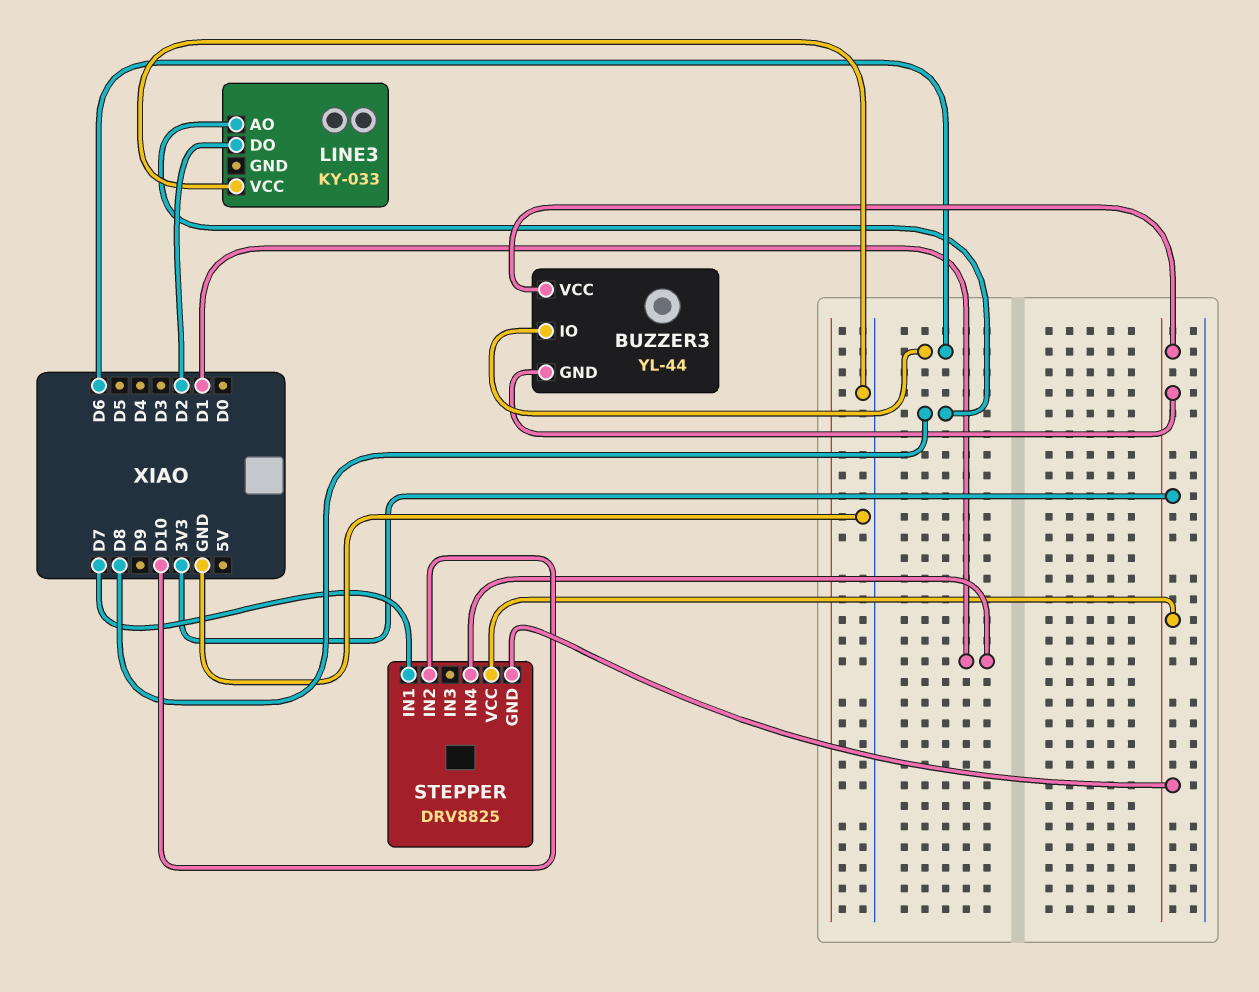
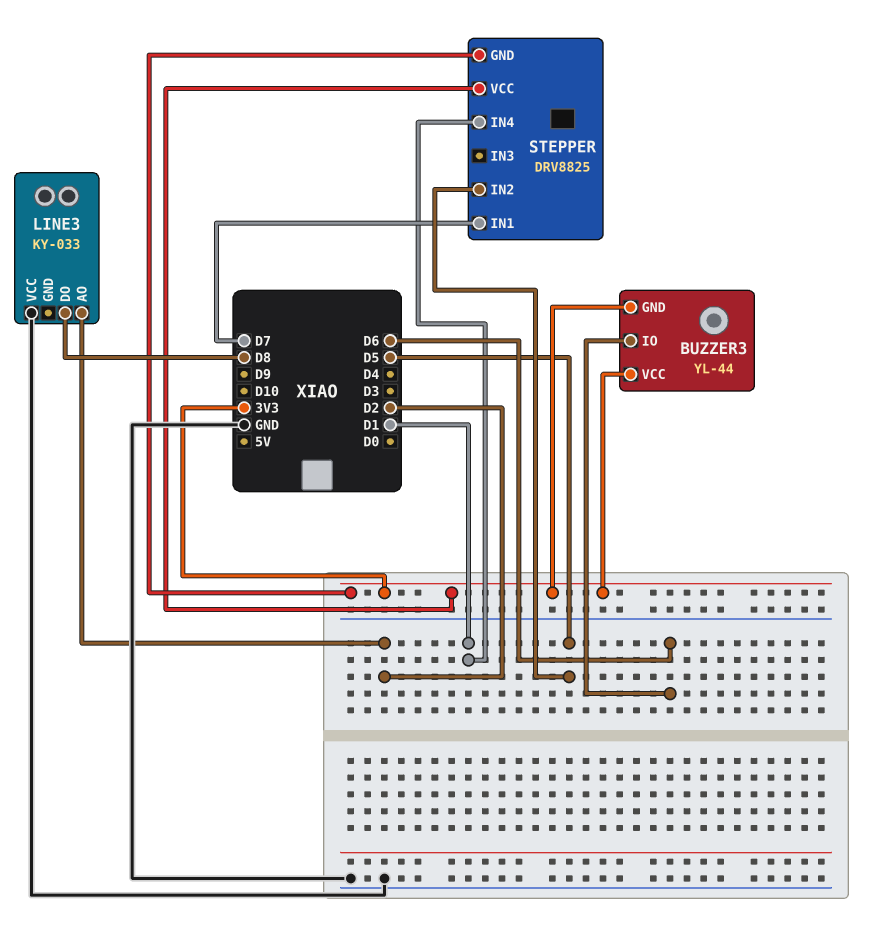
LINE3 pin AO: D8 -> D2
LINE3 pin DO: D2 -> D8
STEPPER pin IN2: D10 -> D5

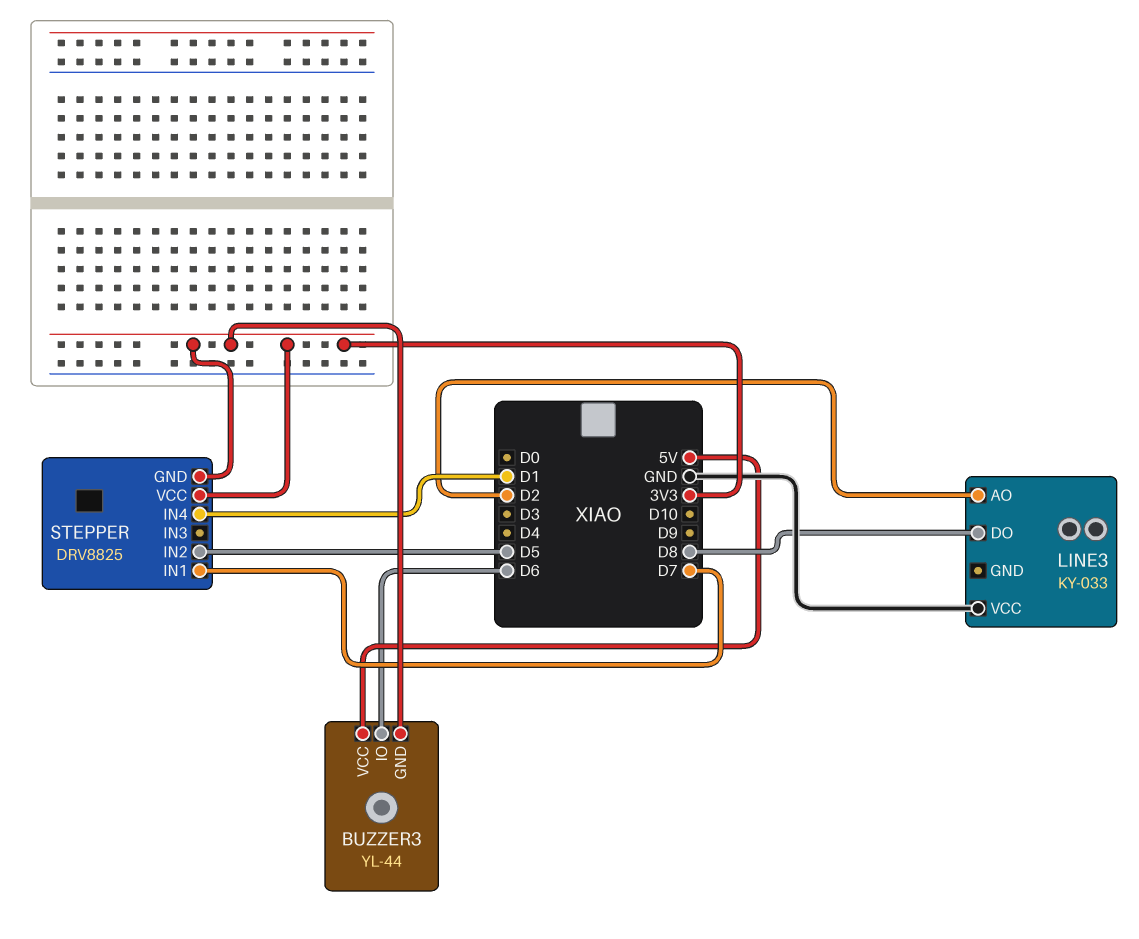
BUZZER3 pin VCC: 3V3 -> 5V

